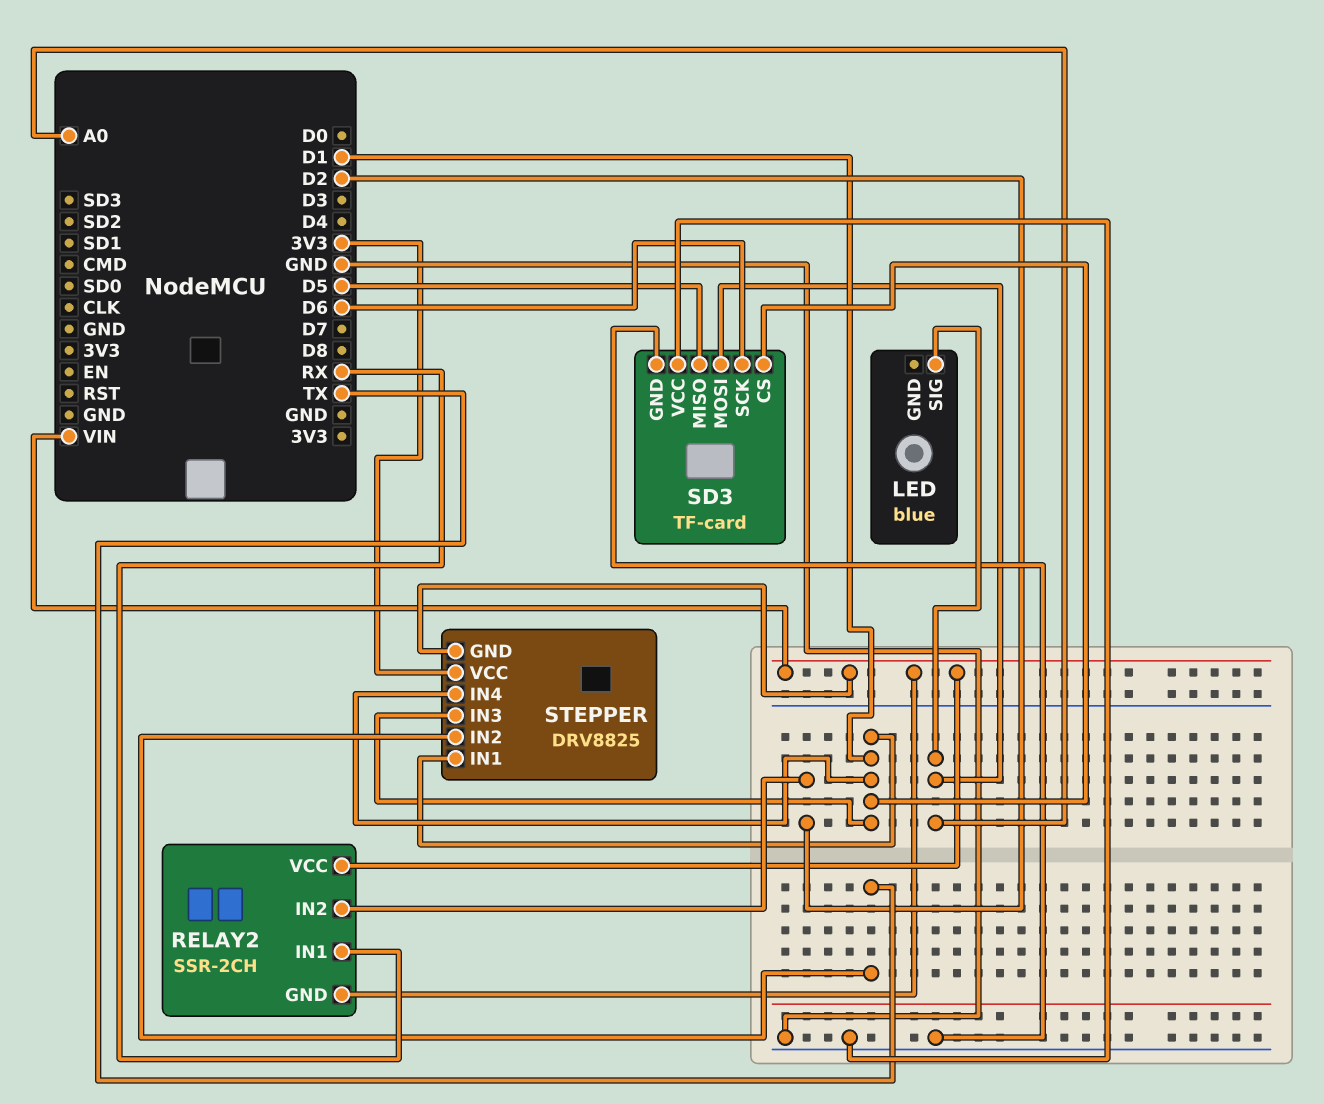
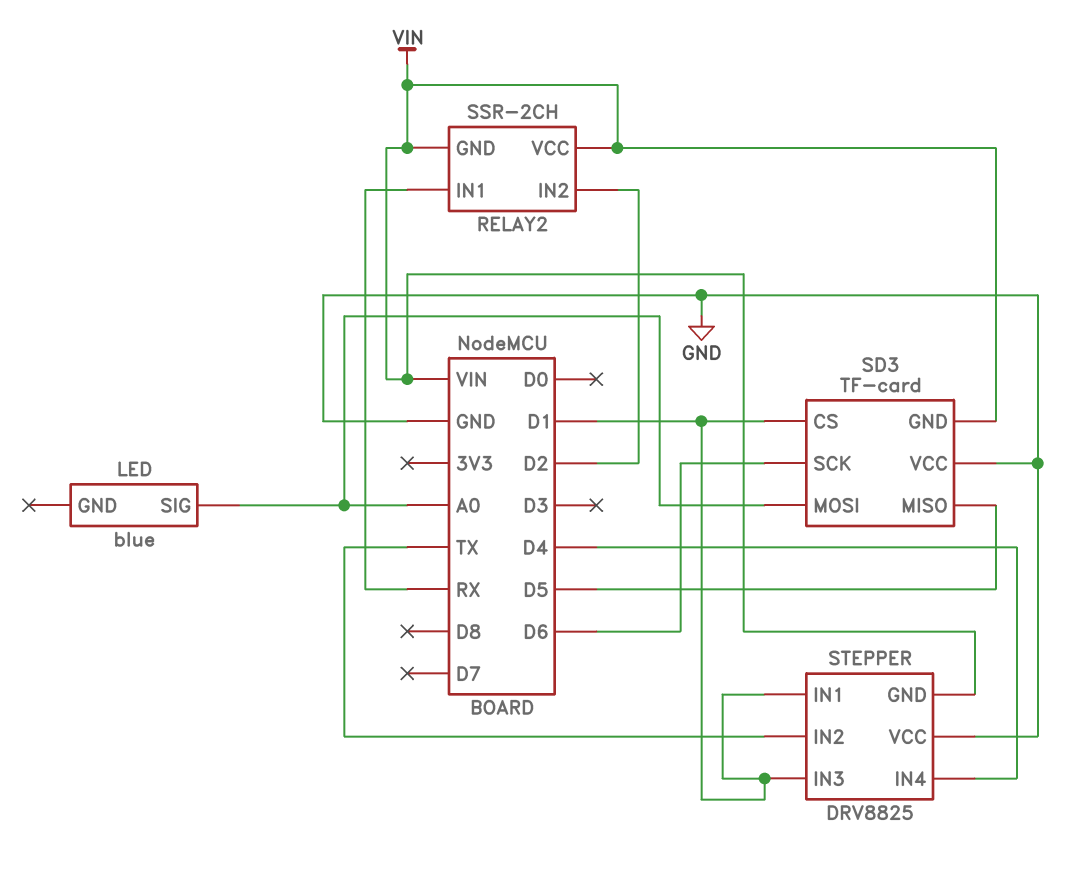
SD3 pin GND: GND -> VIN
STEPPER pin IN4: D1 -> D4
STEPPER pin VCC: 3V3 -> GND

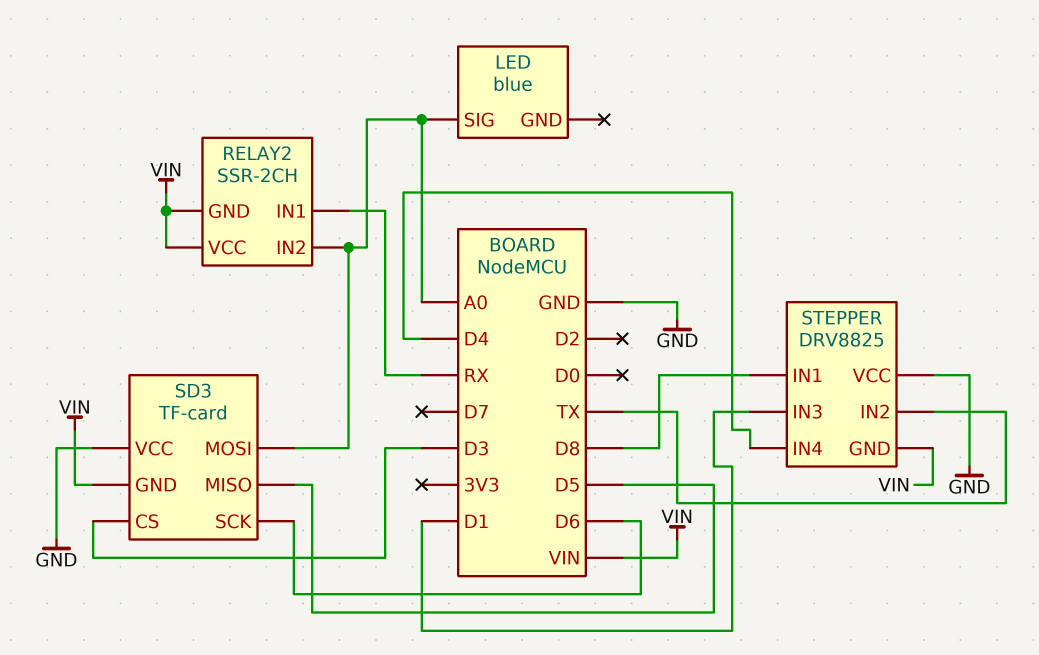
RELAY2 pin IN2: D2 -> A0
SD3 pin CS: D1 -> D3
STEPPER pin IN1: D1 -> D8

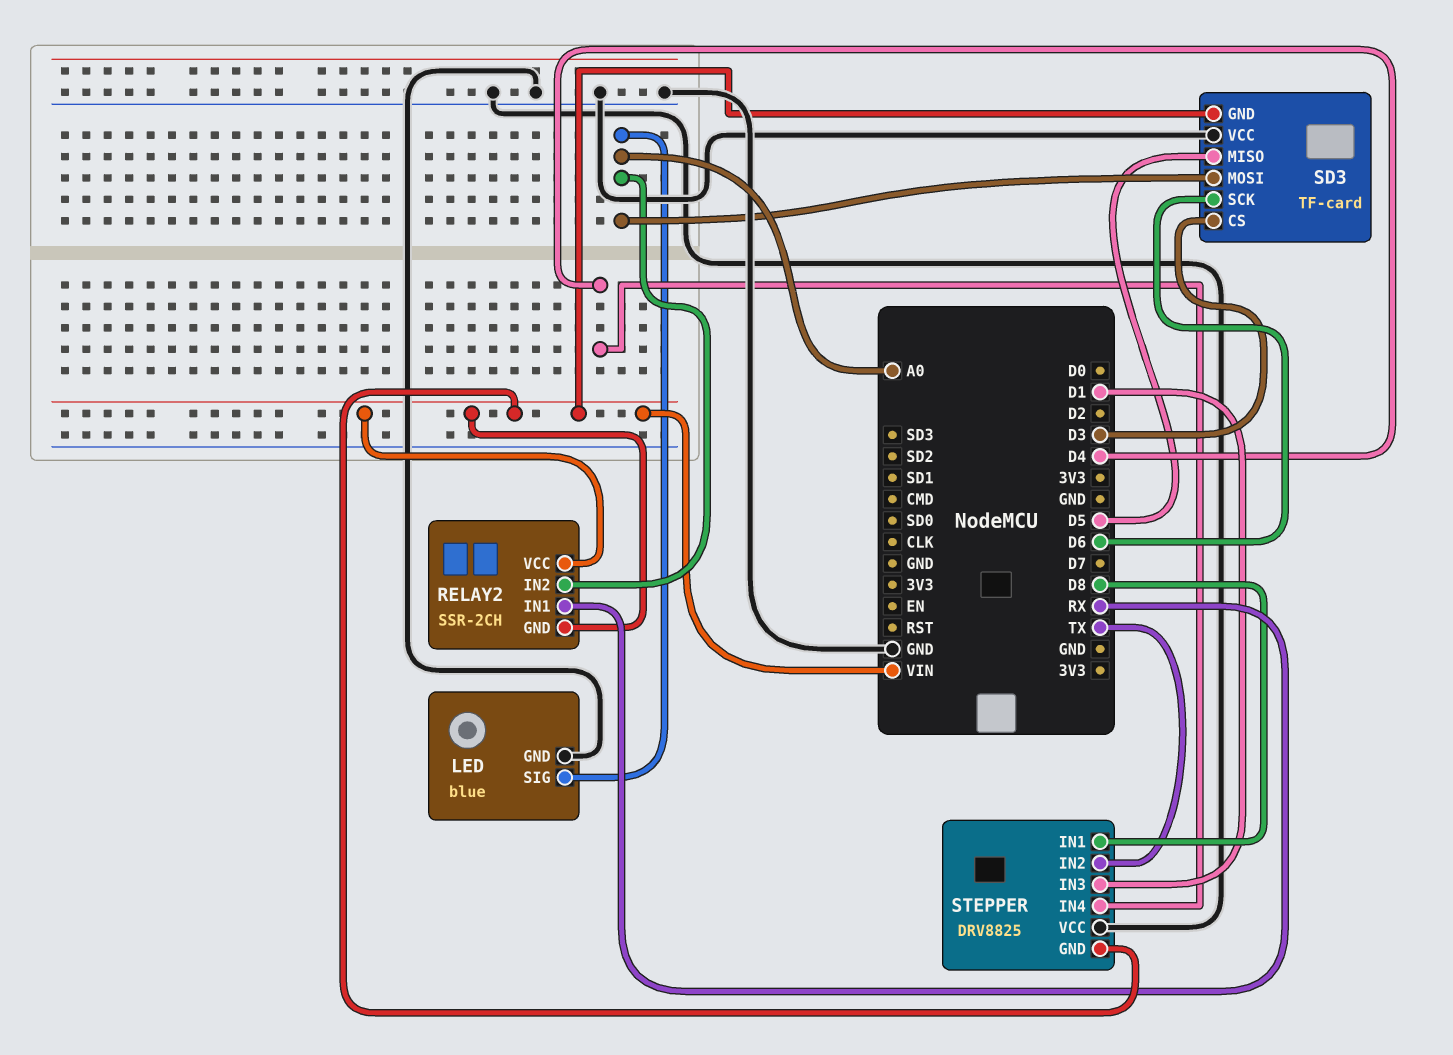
LED pin GND: none -> GND

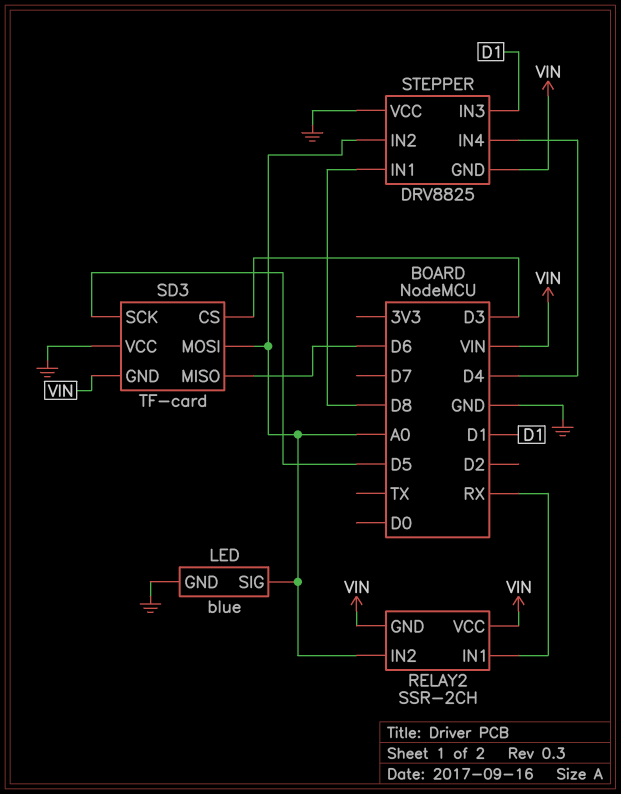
SD3 pin MISO: D5 -> D6
SD3 pin SCK: D6 -> D5
STEPPER pin IN2: TX -> A0

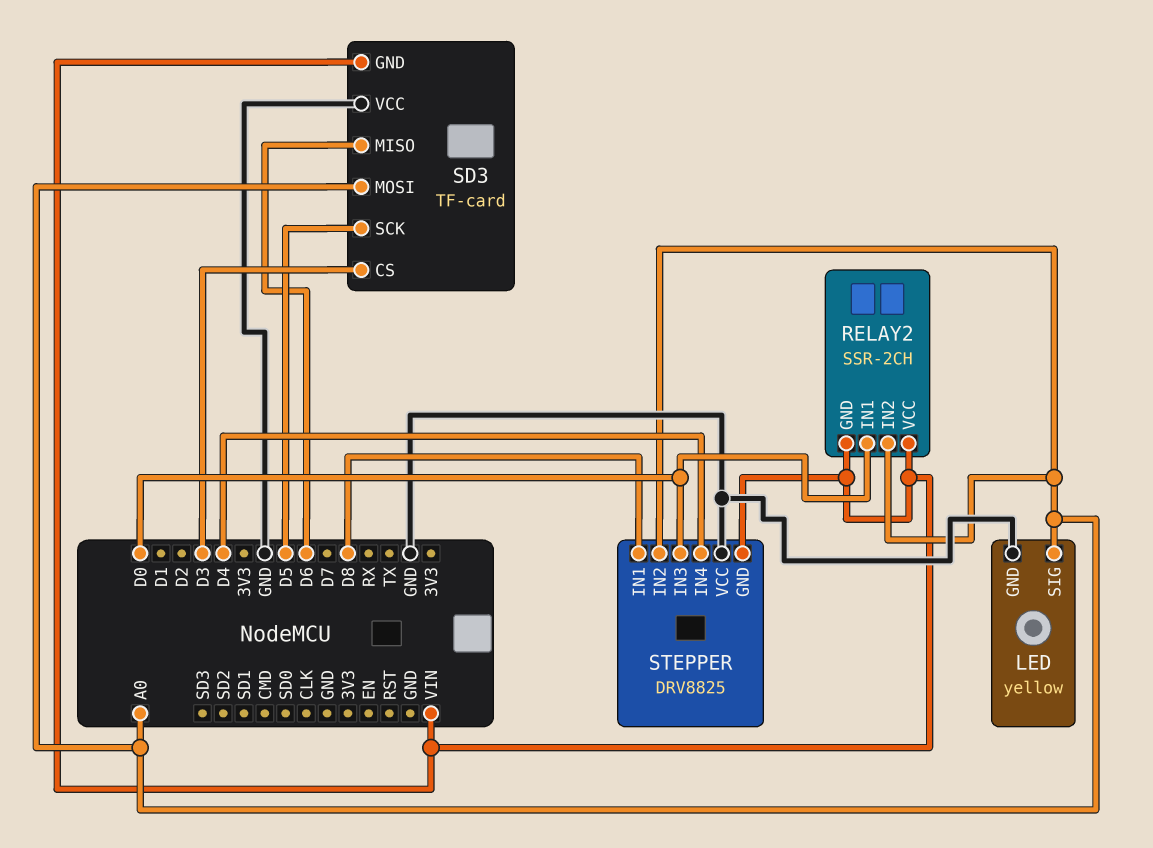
LED: blue -> yellow
RELAY2 pin IN1: RX -> D0
STEPPER pin IN3: D1 -> D0

